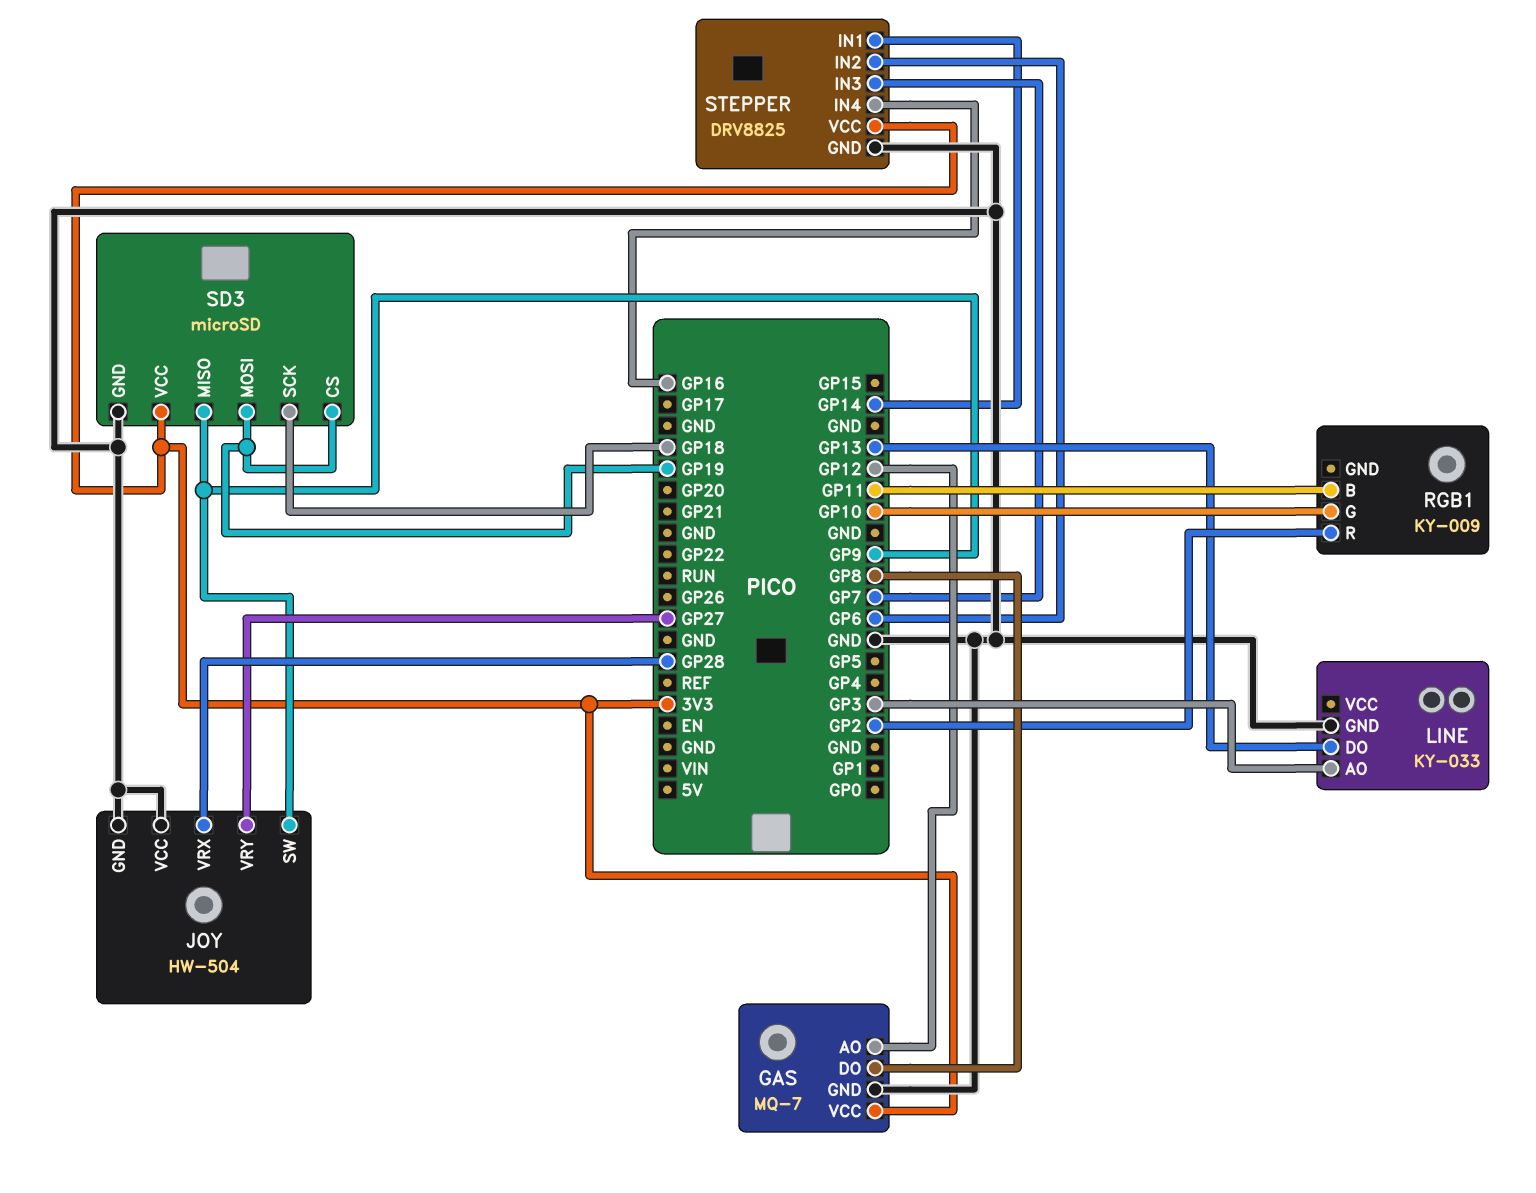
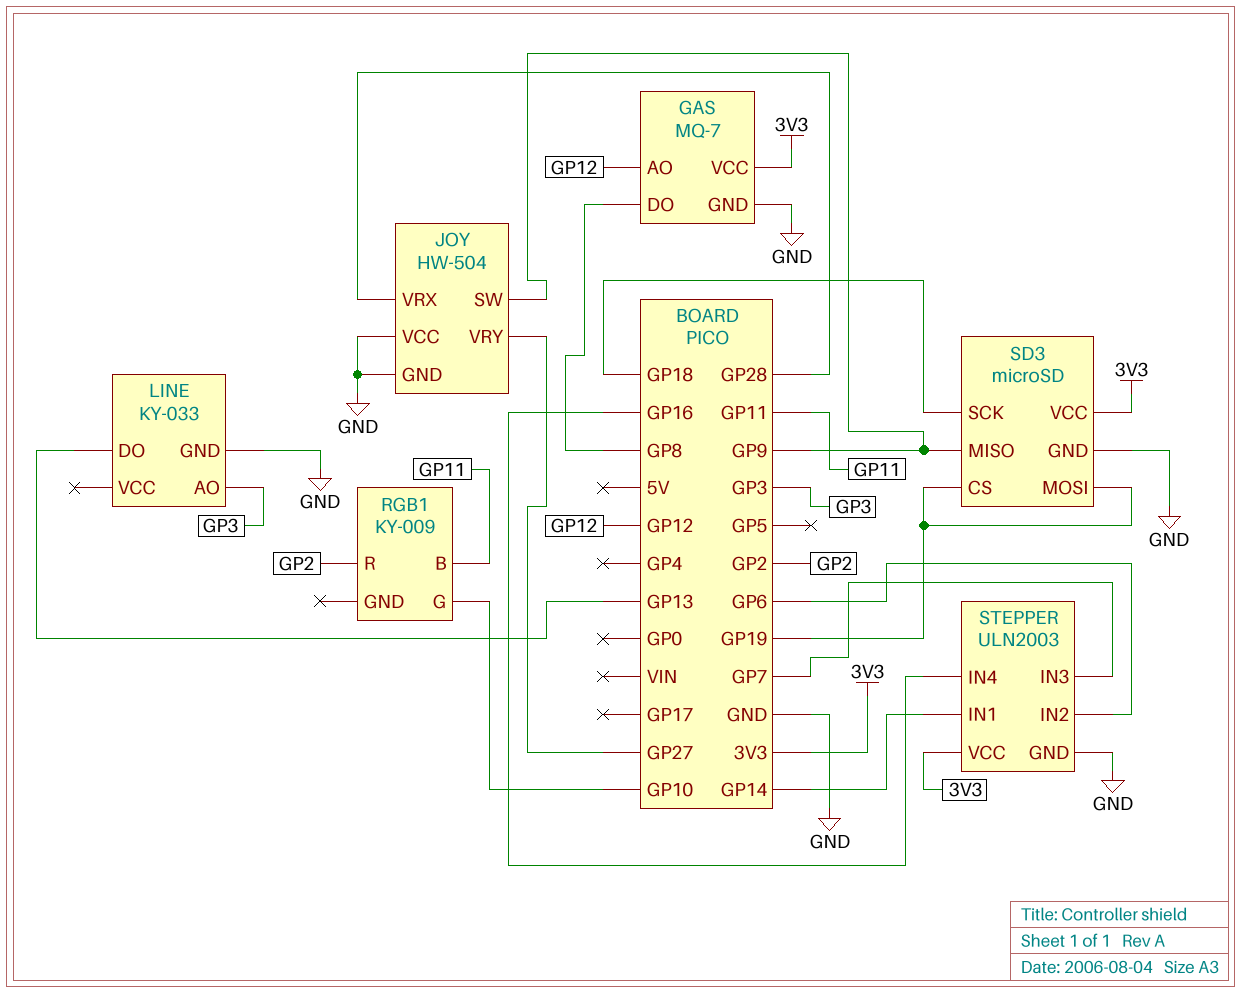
STEPPER: DRV8825 -> ULN2003

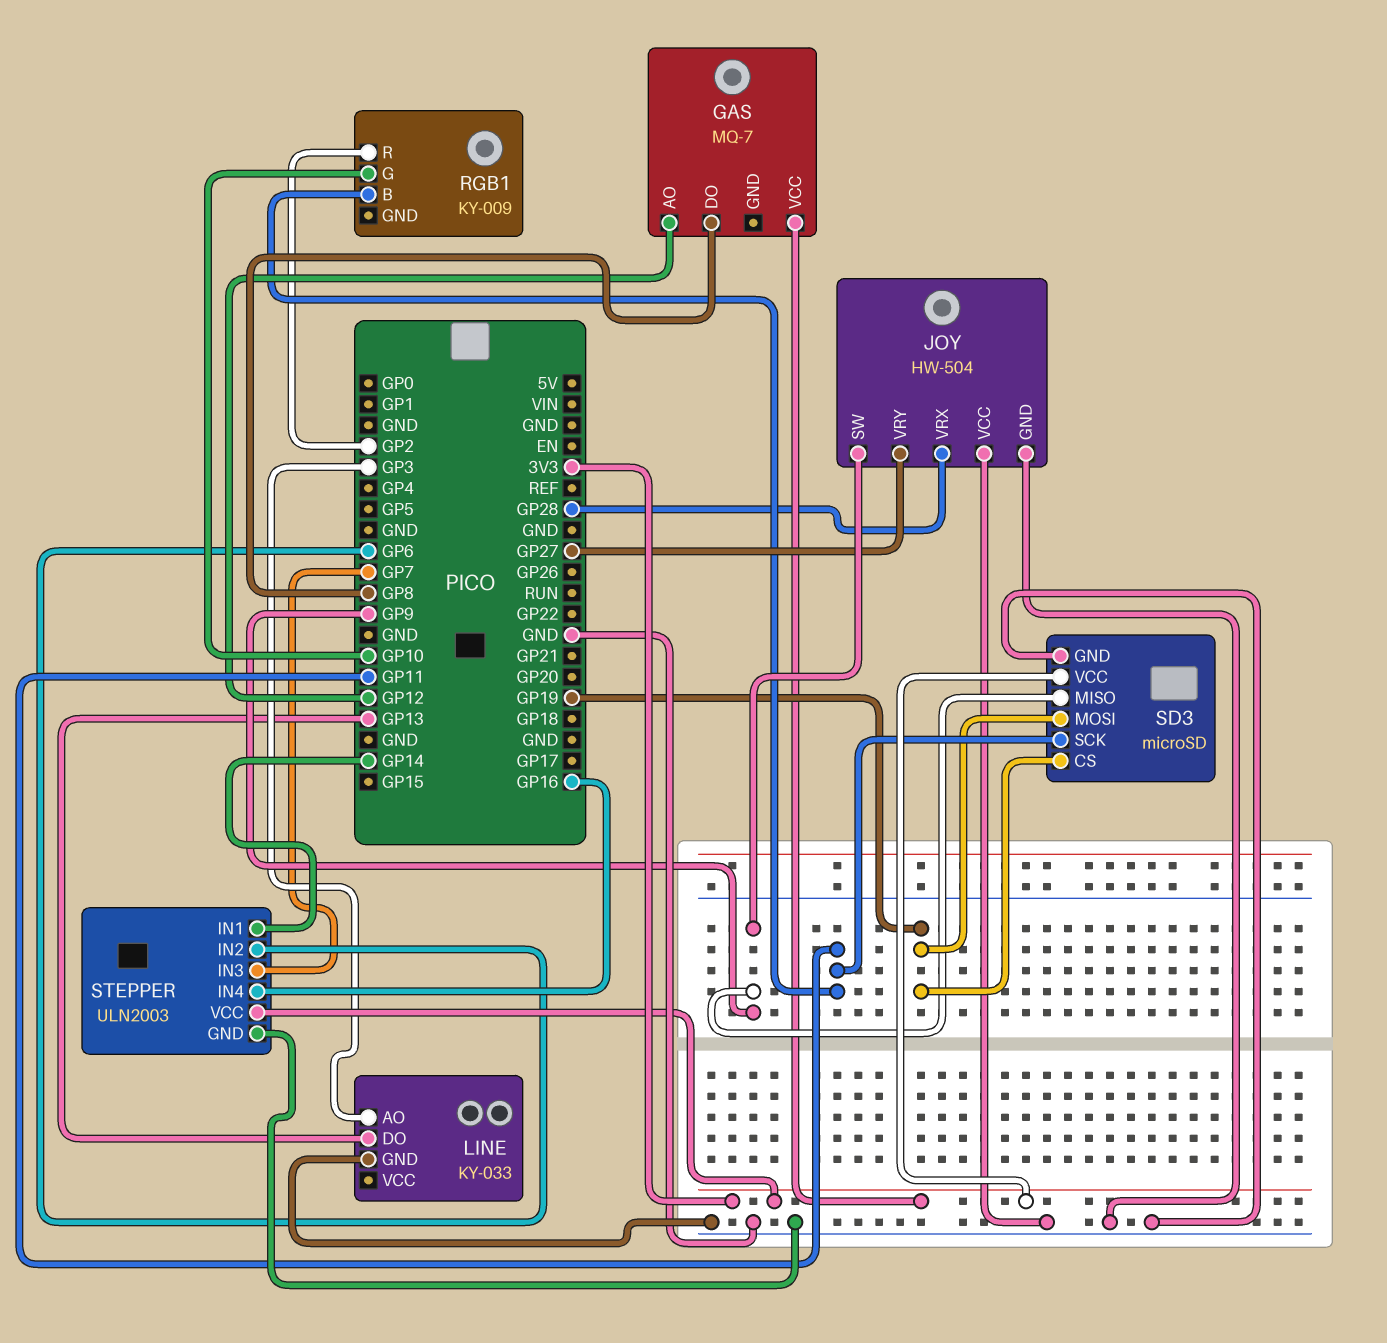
GAS pin GND: GND -> none
SD3 pin SCK: GP18 -> GP11

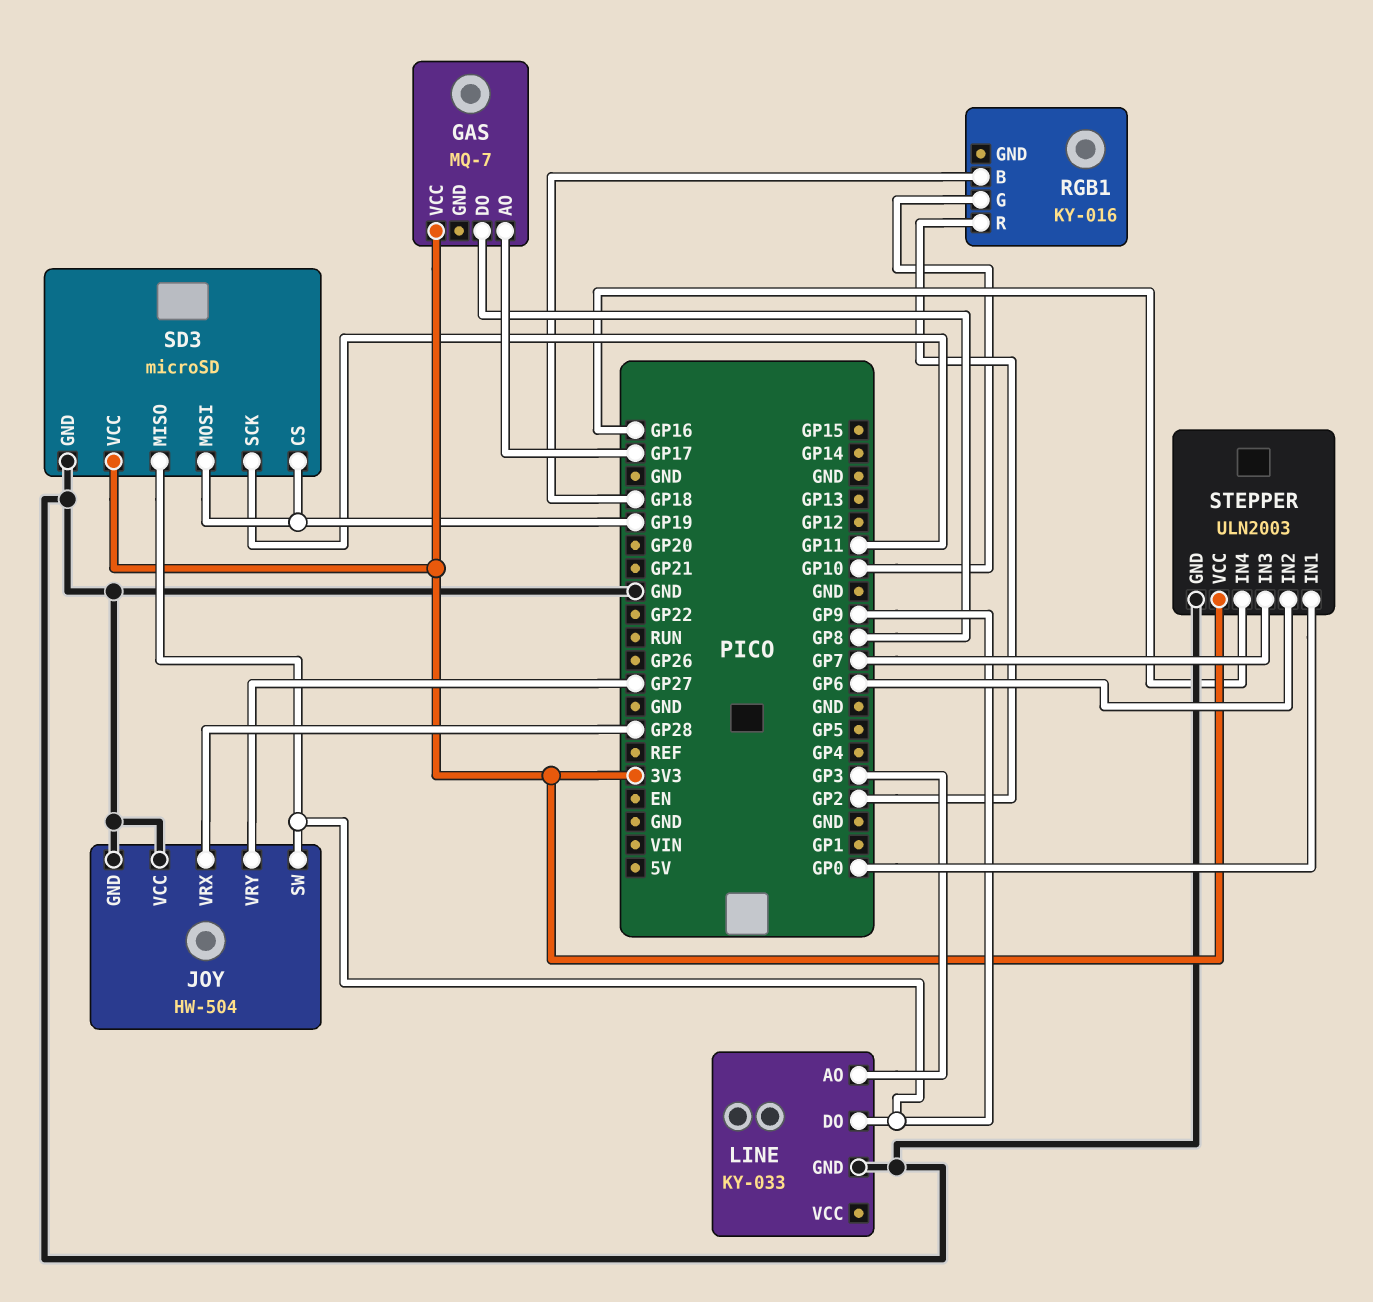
GAS pin AO: GP12 -> GP17
LINE pin DO: GP13 -> GP9
RGB1: KY-009 -> KY-016
RGB1 pin B: GP11 -> GP18
STEPPER pin IN1: GP14 -> GP0

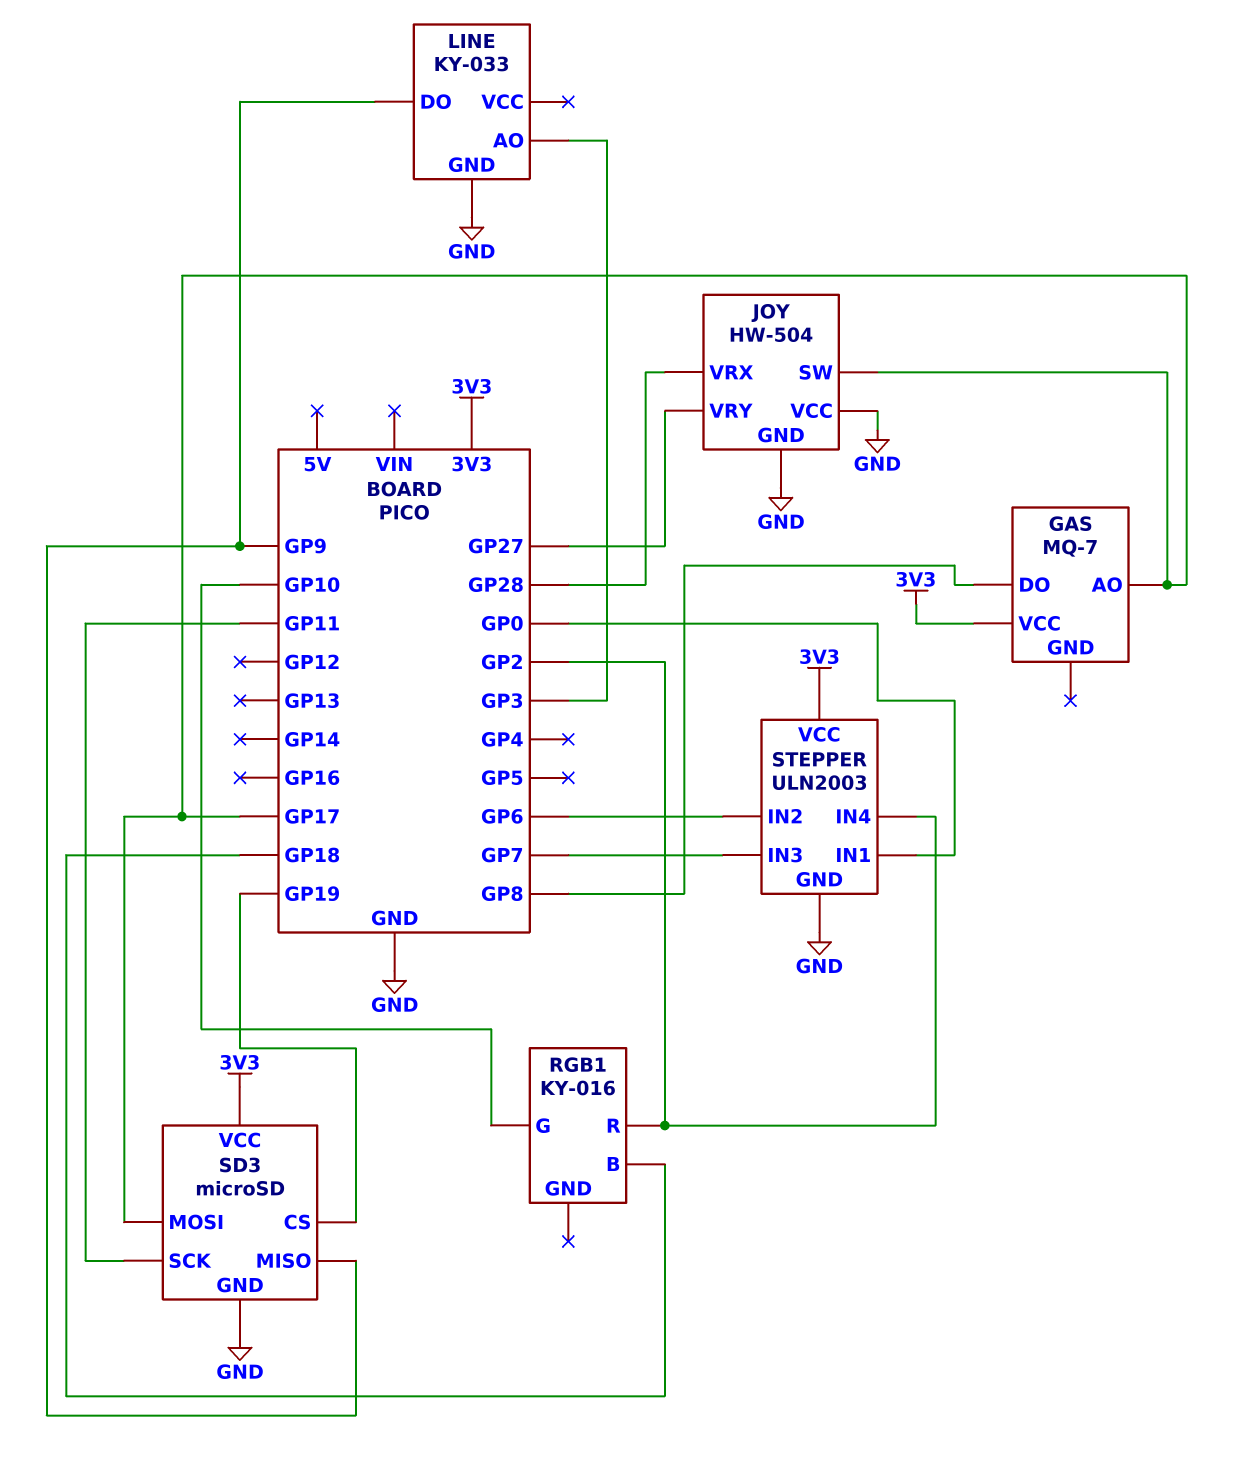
JOY pin SW: GP9 -> GP17
SD3 pin MOSI: GP19 -> GP17
STEPPER pin IN4: GP16 -> GP2

